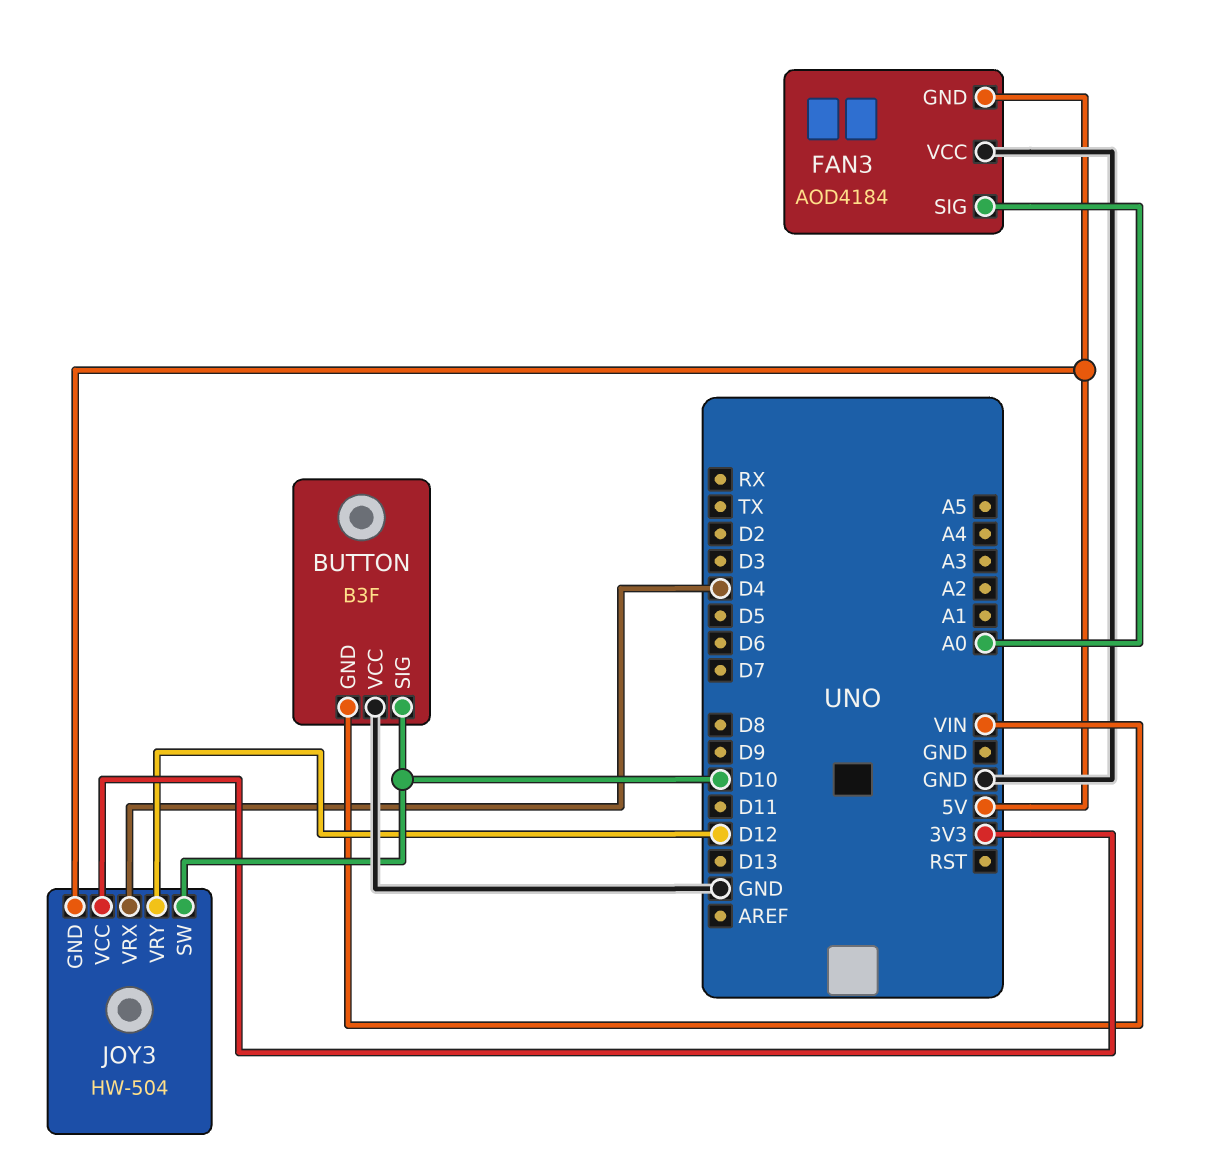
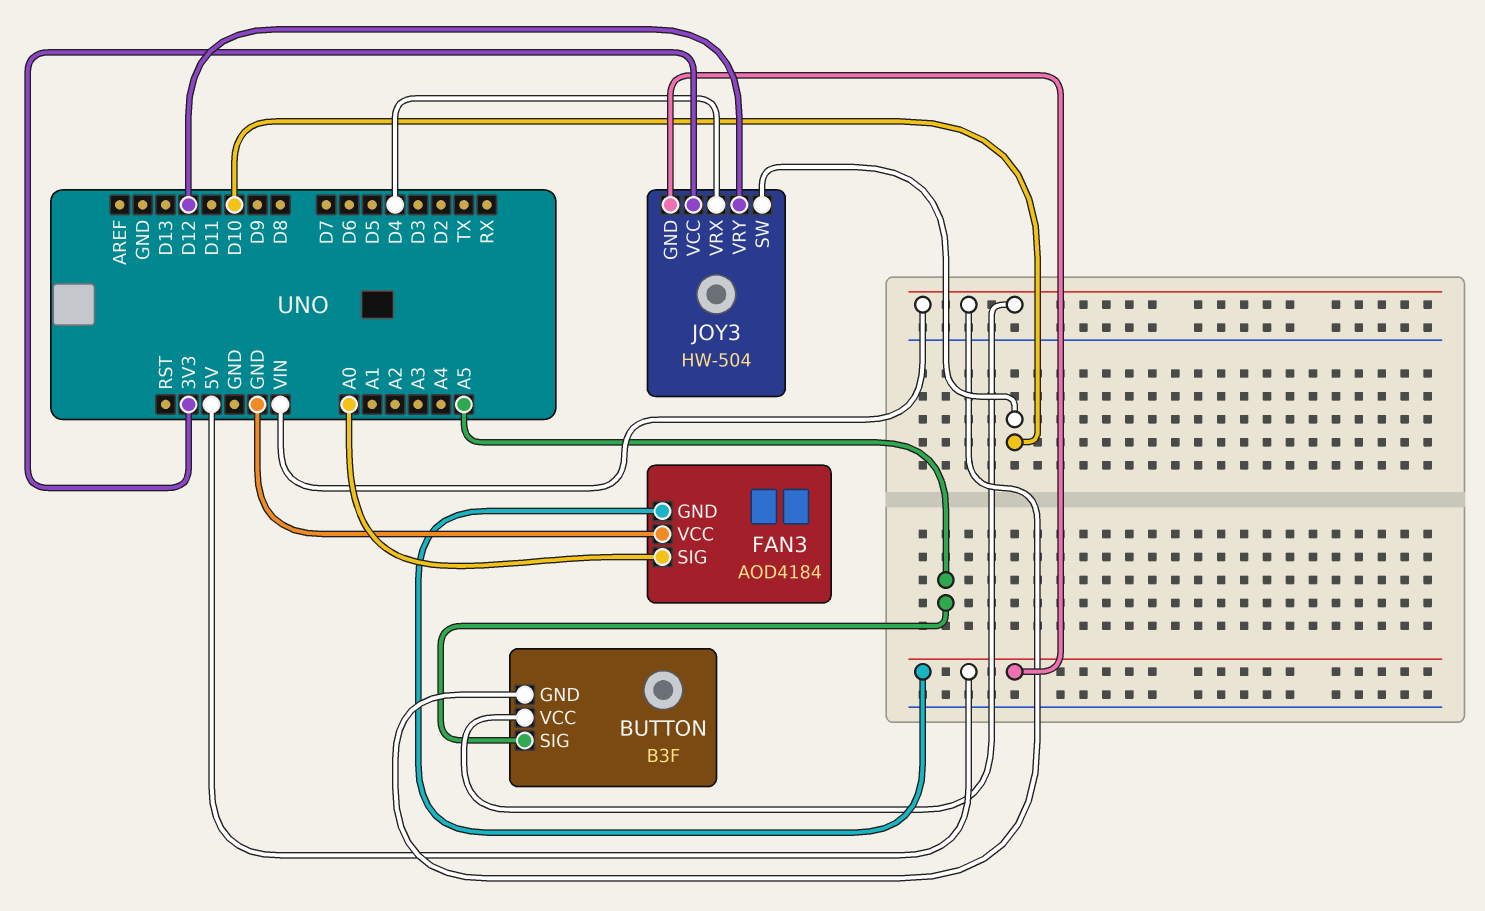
BUTTON pin SIG: D10 -> A5
BUTTON pin VCC: GND -> VIN

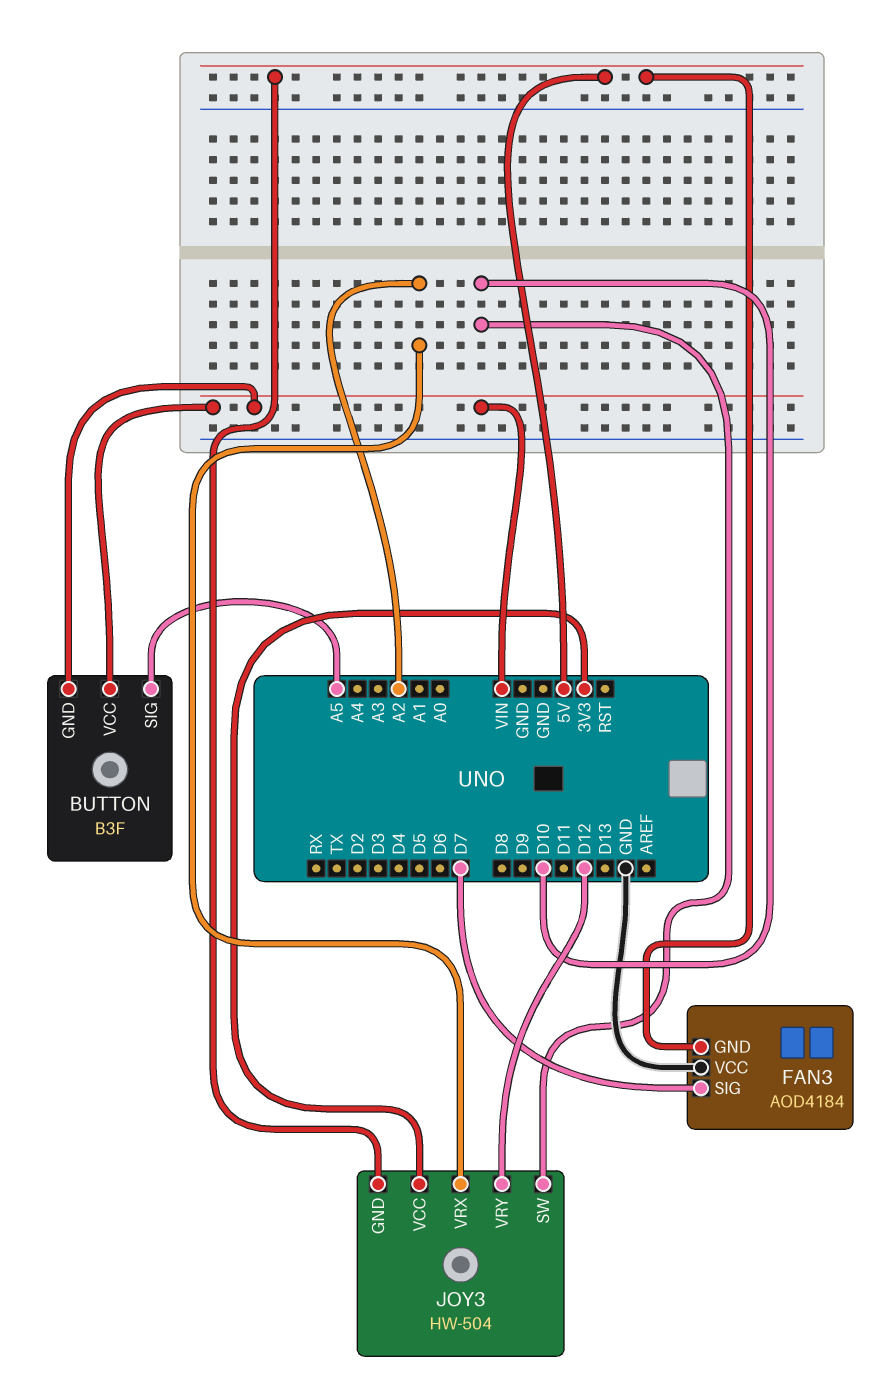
FAN3 pin SIG: A0 -> D7
JOY3 pin VRX: D4 -> A2

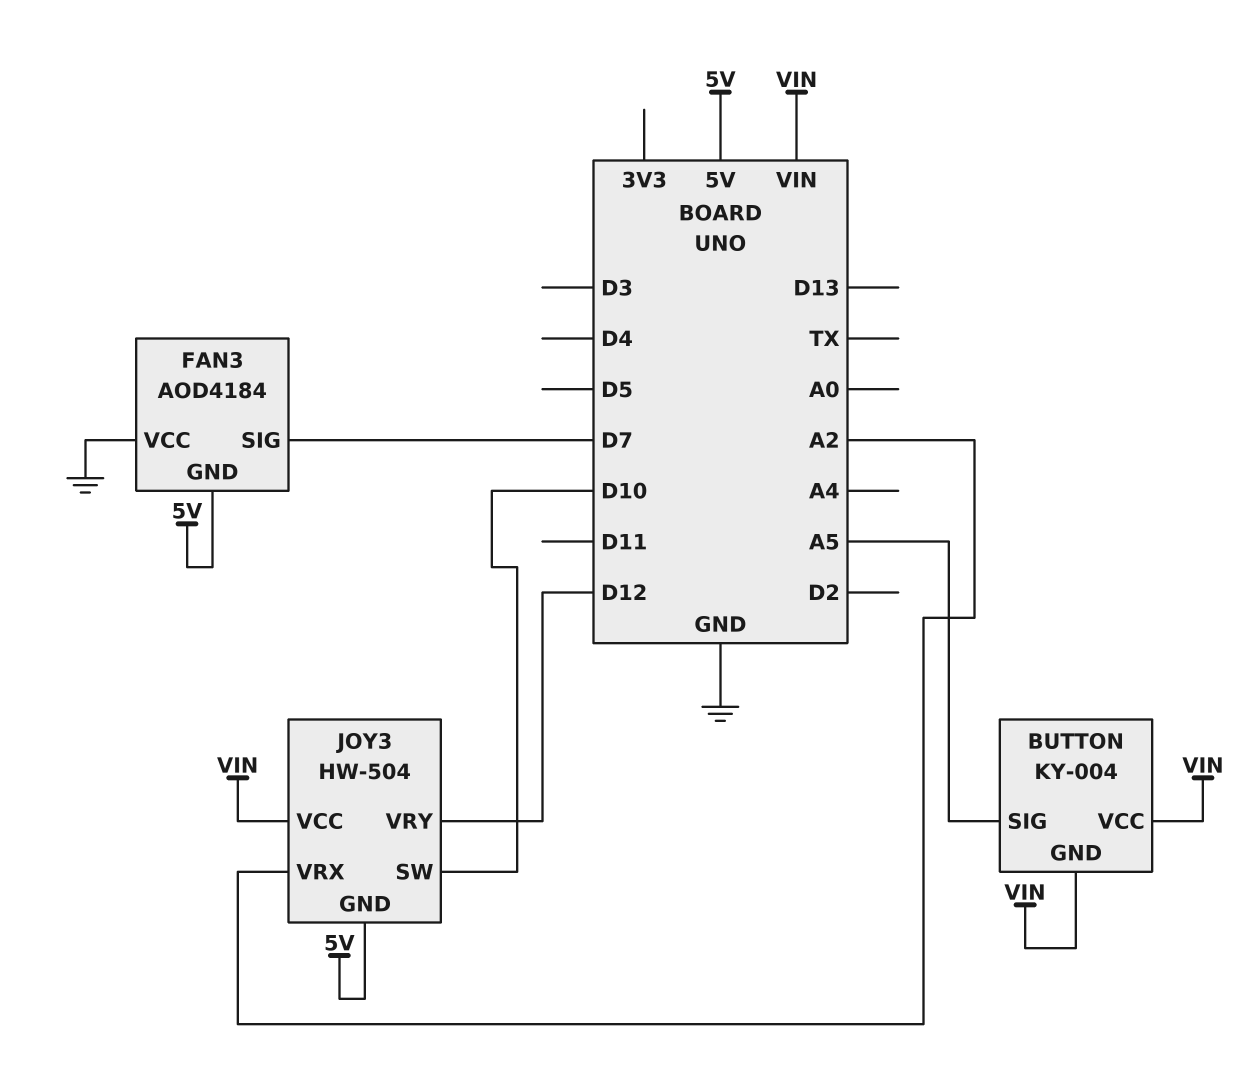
BUTTON: B3F -> KY-004
JOY3 pin VCC: 3V3 -> VIN

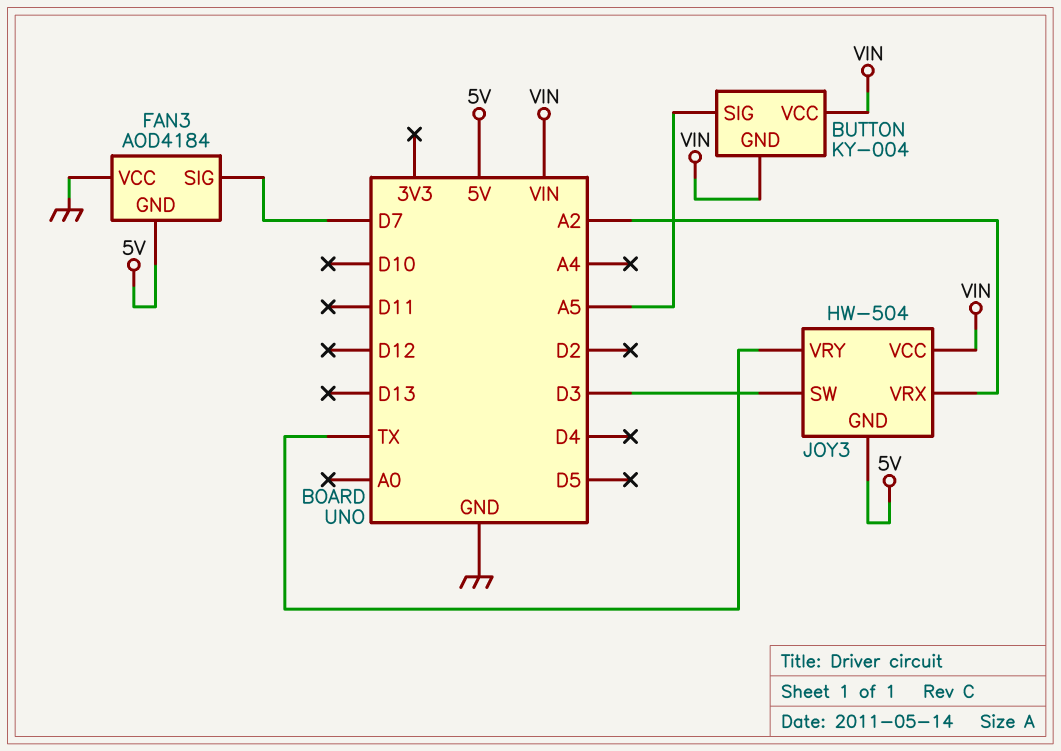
JOY3 pin SW: D10 -> D3
JOY3 pin VRY: D12 -> TX

